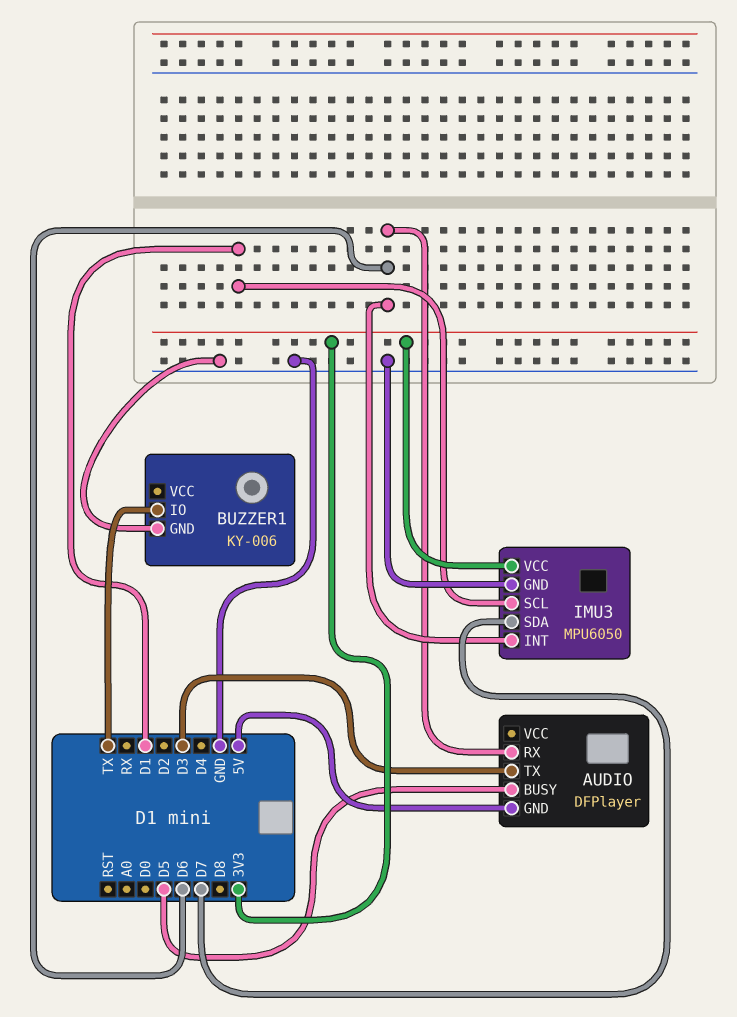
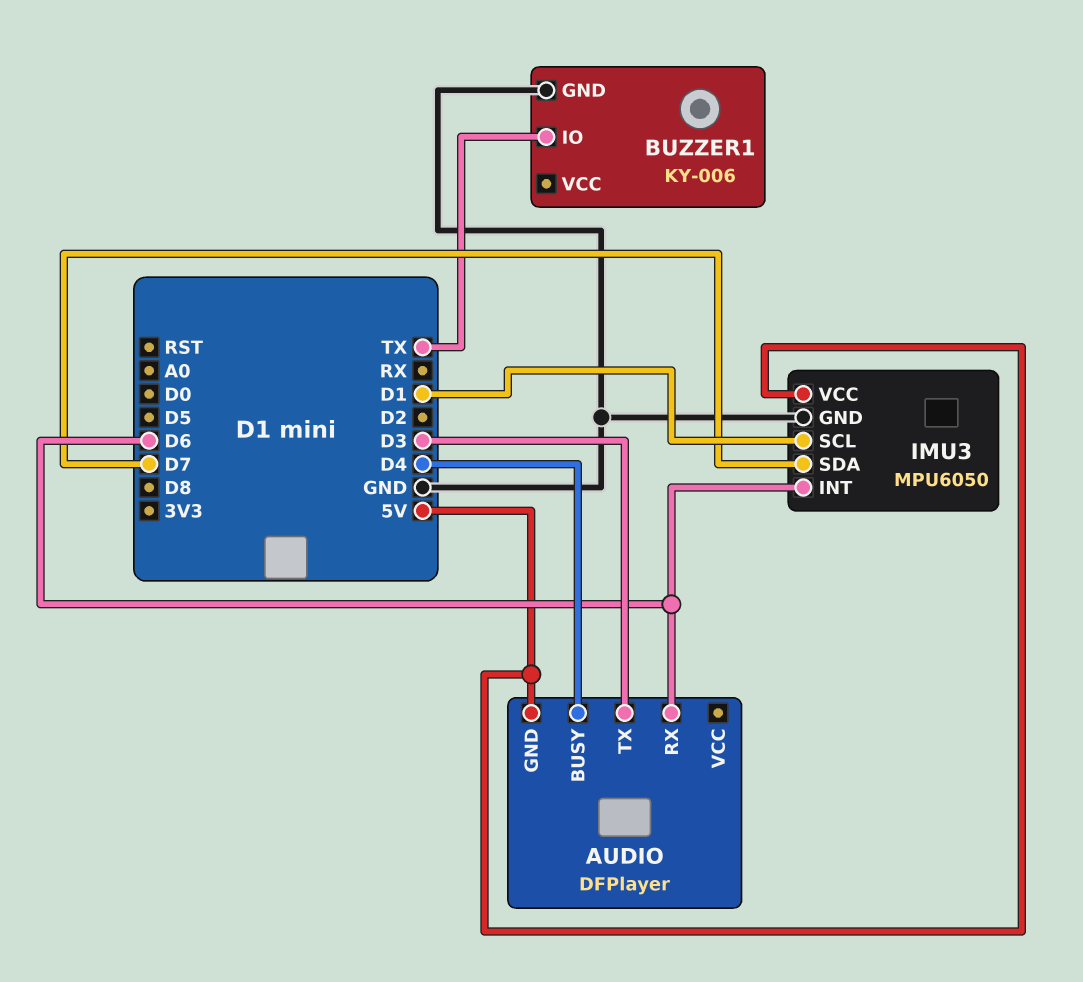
AUDIO pin BUSY: D5 -> D4
IMU3 pin VCC: 3V3 -> 5V

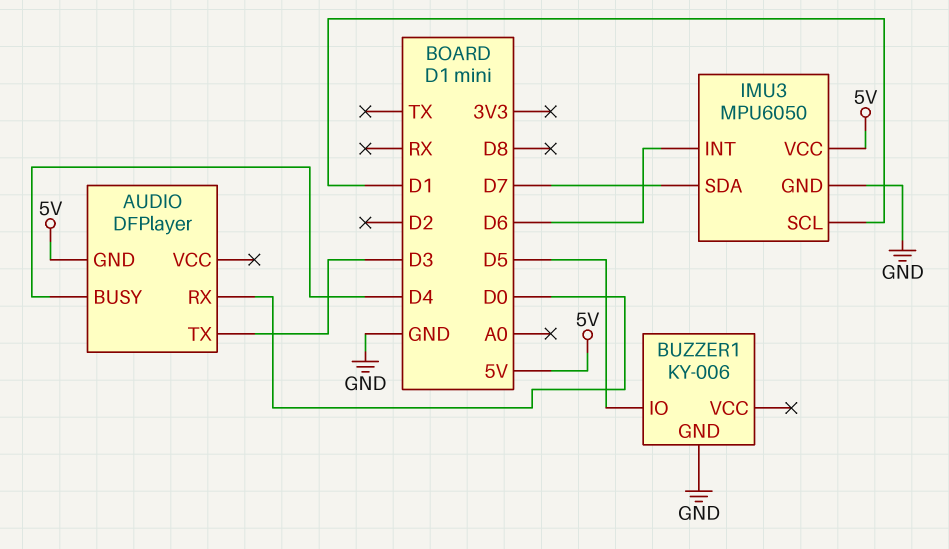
AUDIO pin RX: D6 -> D0
BUZZER1 pin IO: TX -> D5

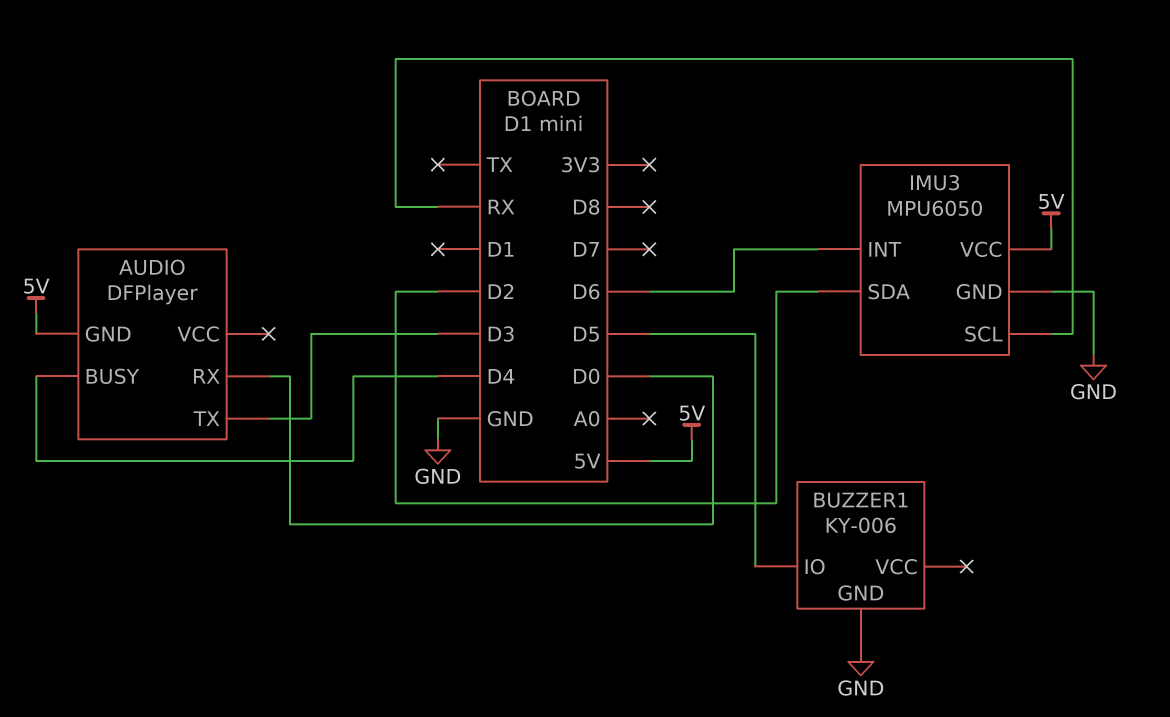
IMU3 pin SCL: D1 -> RX
IMU3 pin SDA: D7 -> D2

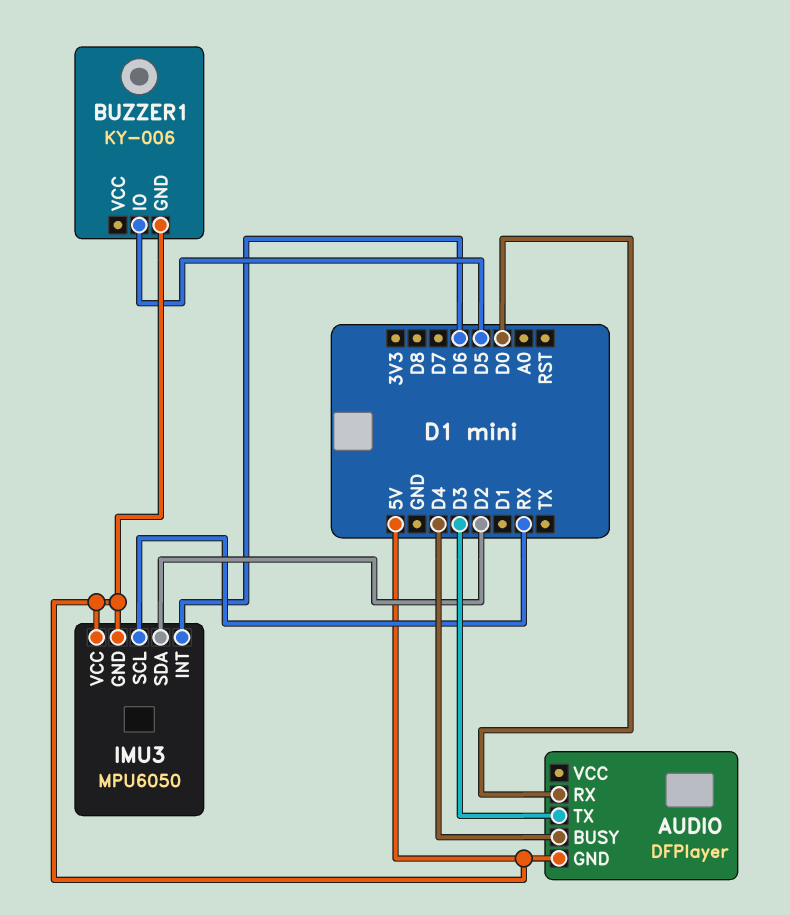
BUZZER1 pin GND: GND -> 5V
IMU3 pin GND: GND -> 5V

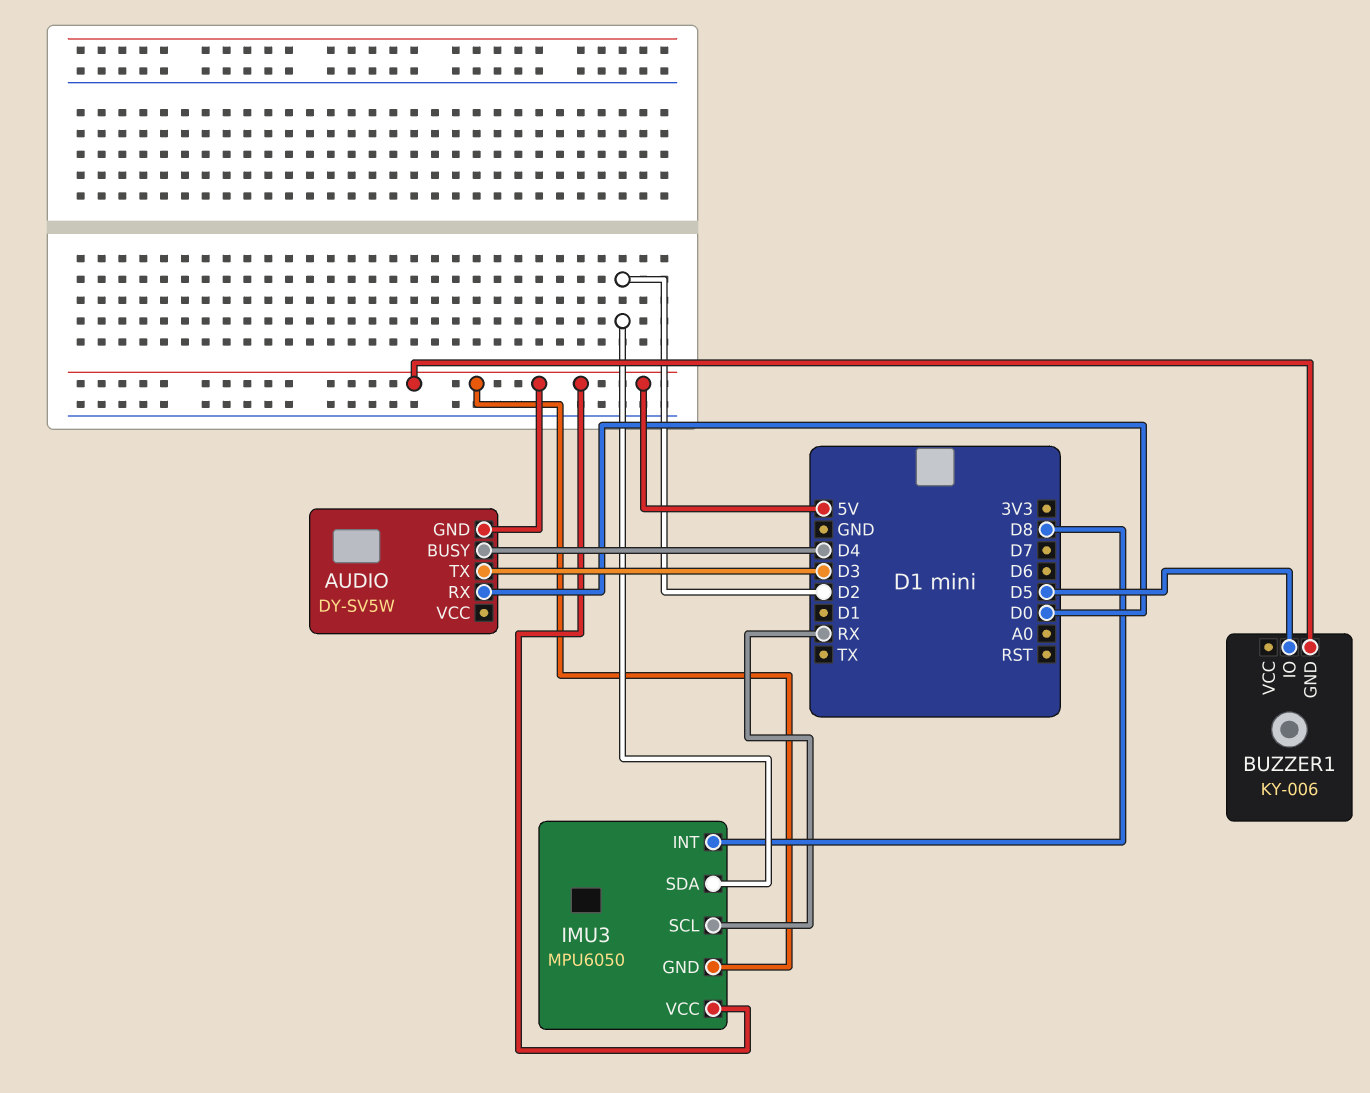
AUDIO: DFPlayer -> DY-SV5W
IMU3 pin INT: D6 -> D8

